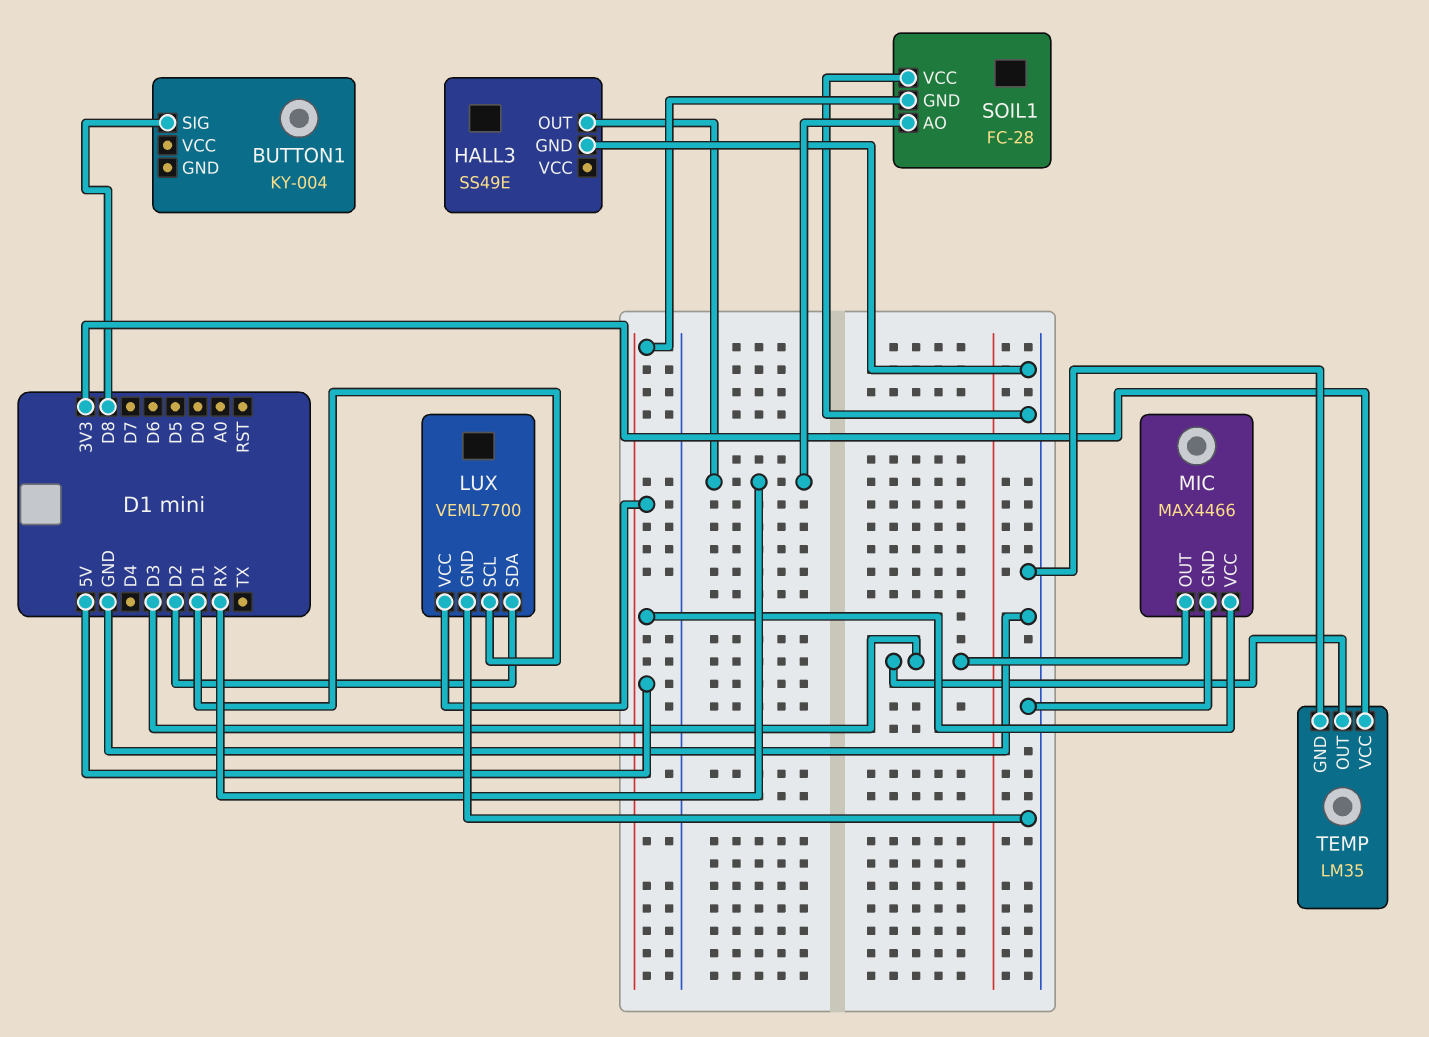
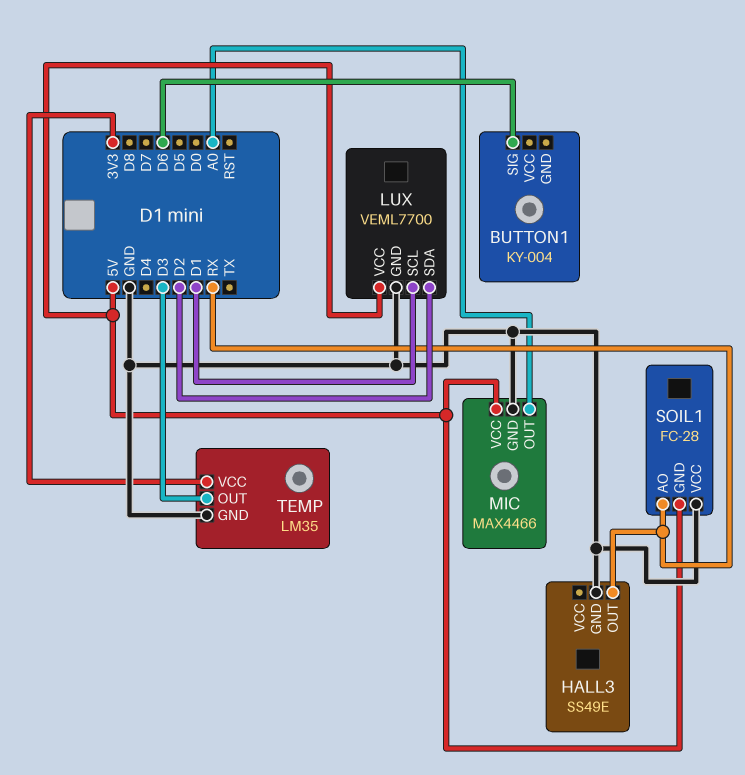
BUTTON1 pin SIG: D8 -> D6
MIC pin OUT: D3 -> A0

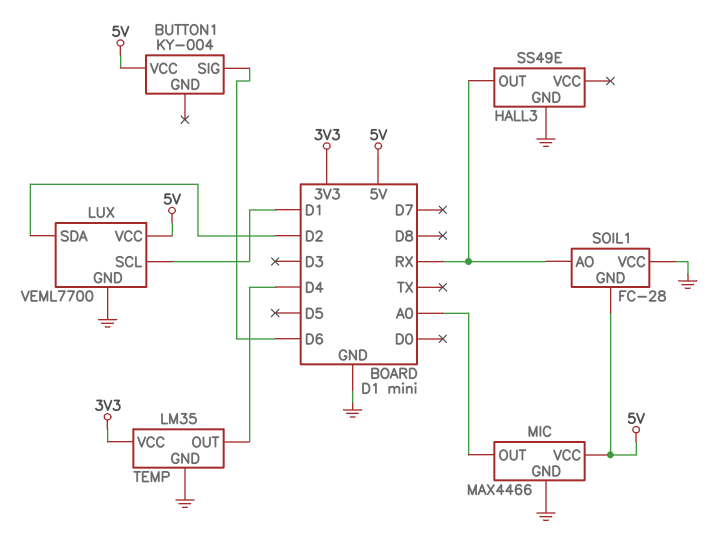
BUTTON1 pin VCC: none -> 5V
TEMP pin OUT: D3 -> D4

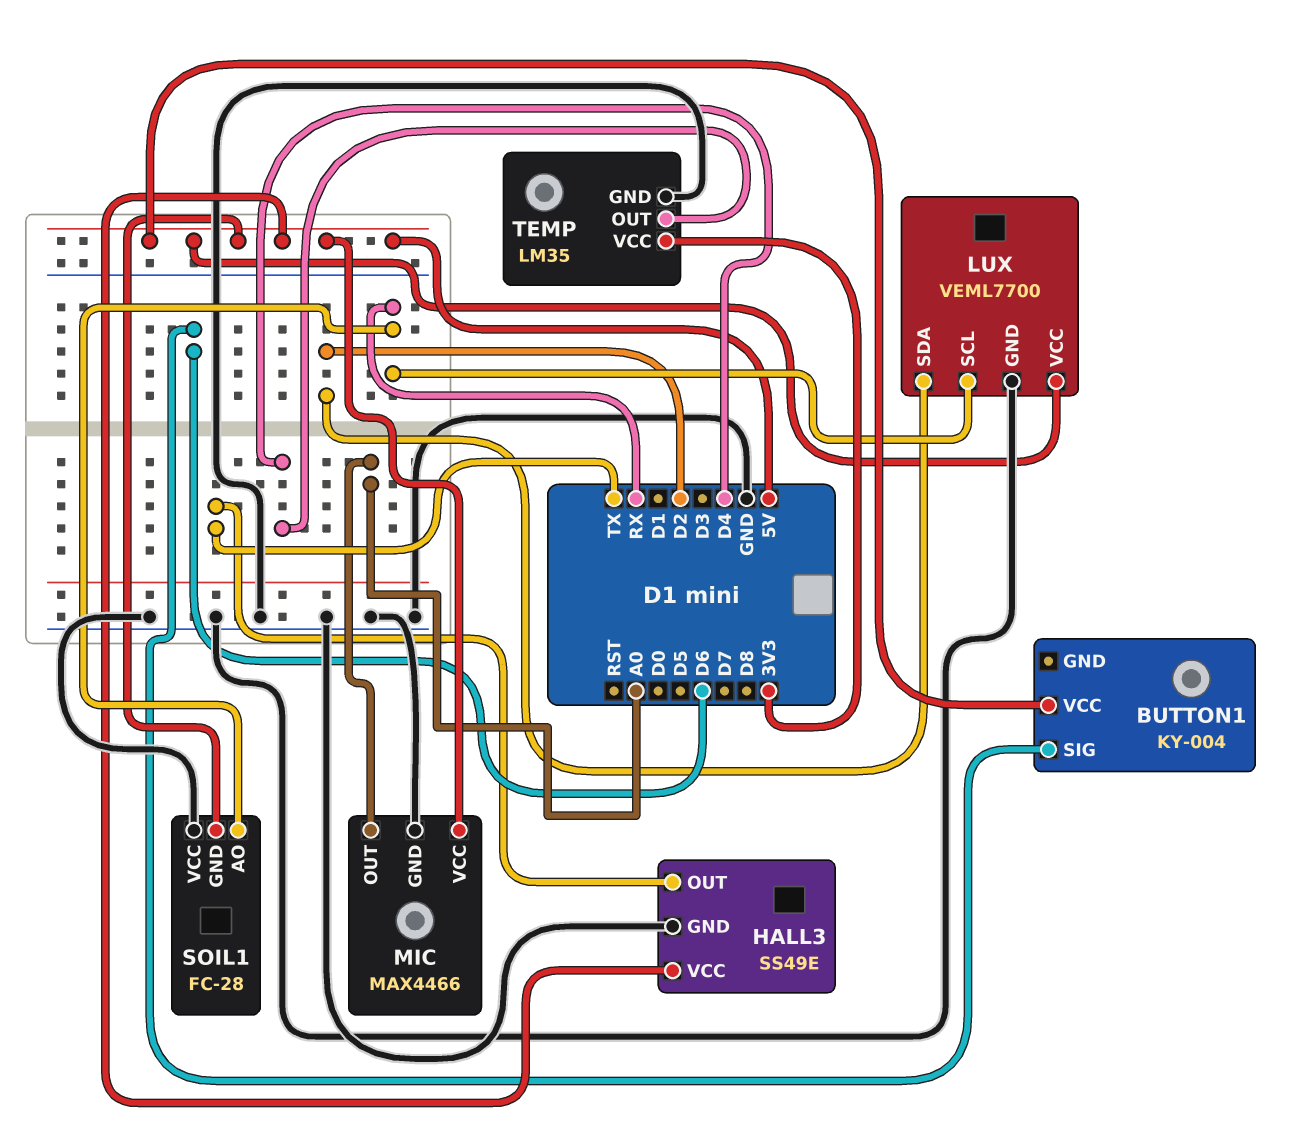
HALL3 pin OUT: RX -> TX
HALL3 pin VCC: none -> 5V
LUX pin SCL: D1 -> RX

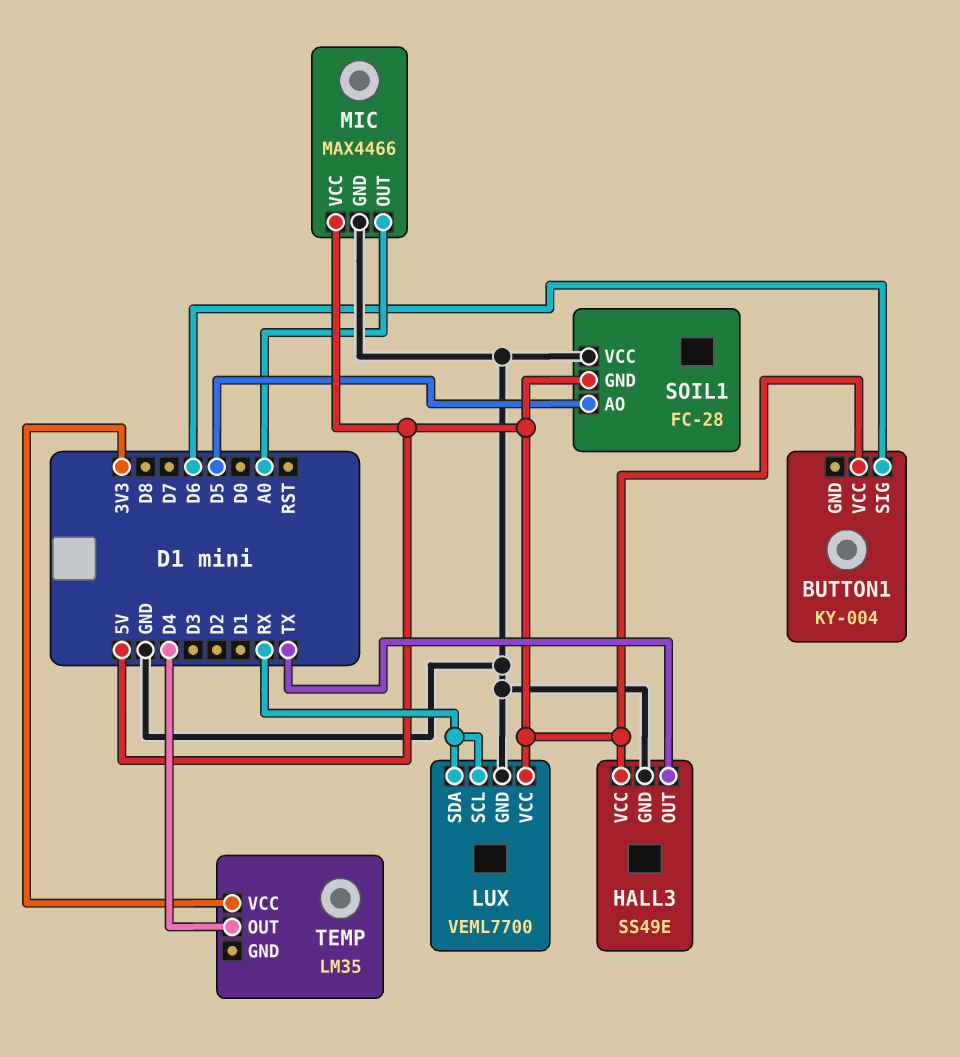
LUX pin SDA: D2 -> RX
SOIL1 pin AO: RX -> D5
TEMP pin GND: GND -> none

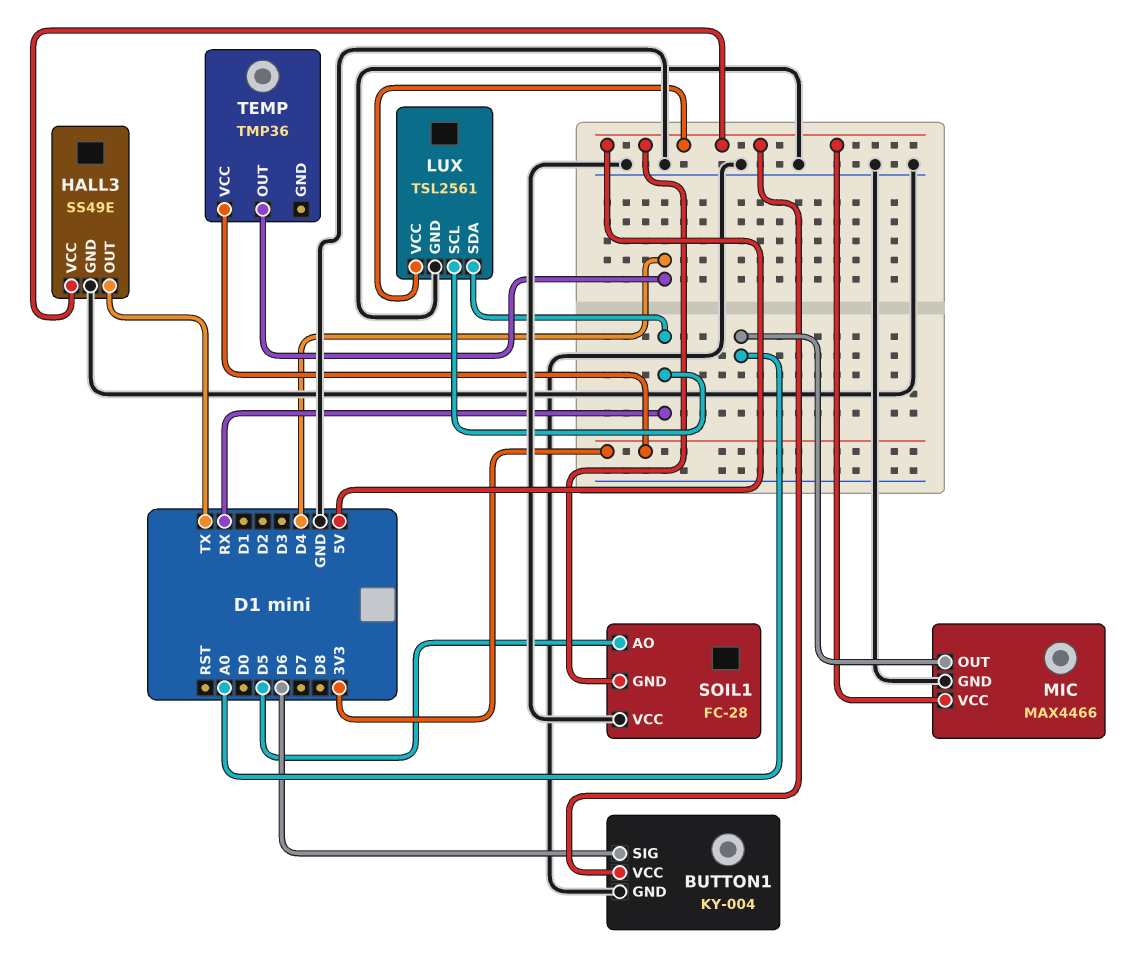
BUTTON1 pin GND: none -> GND
LUX: VEML7700 -> TSL2561
TEMP: LM35 -> TMP36

